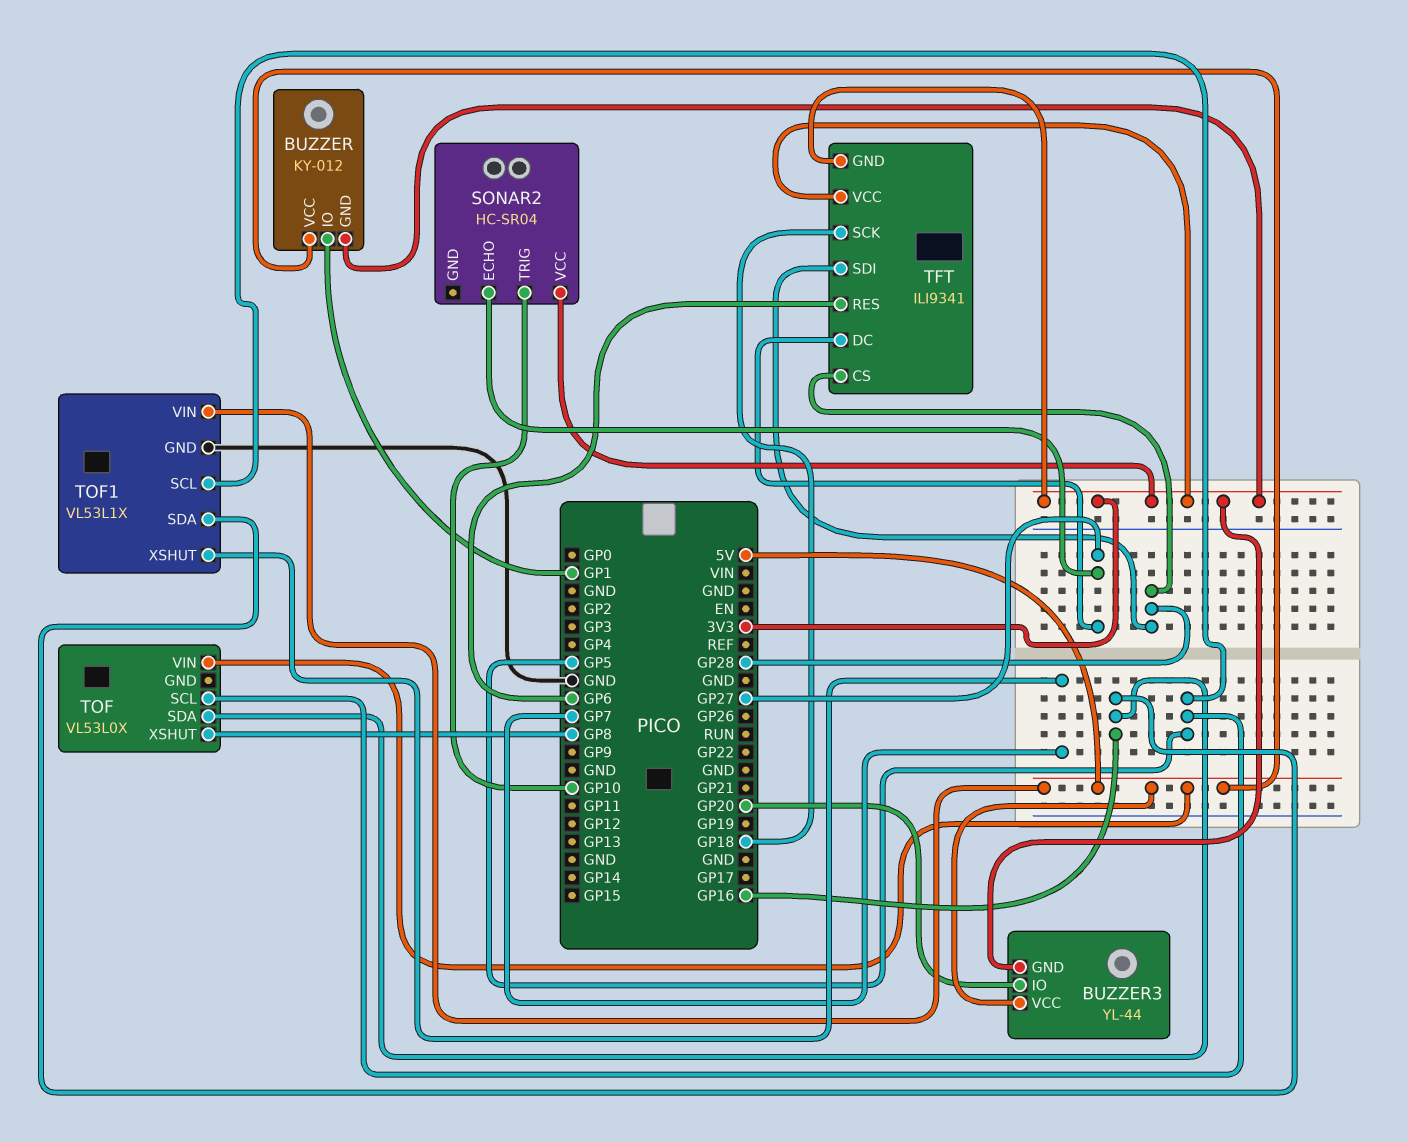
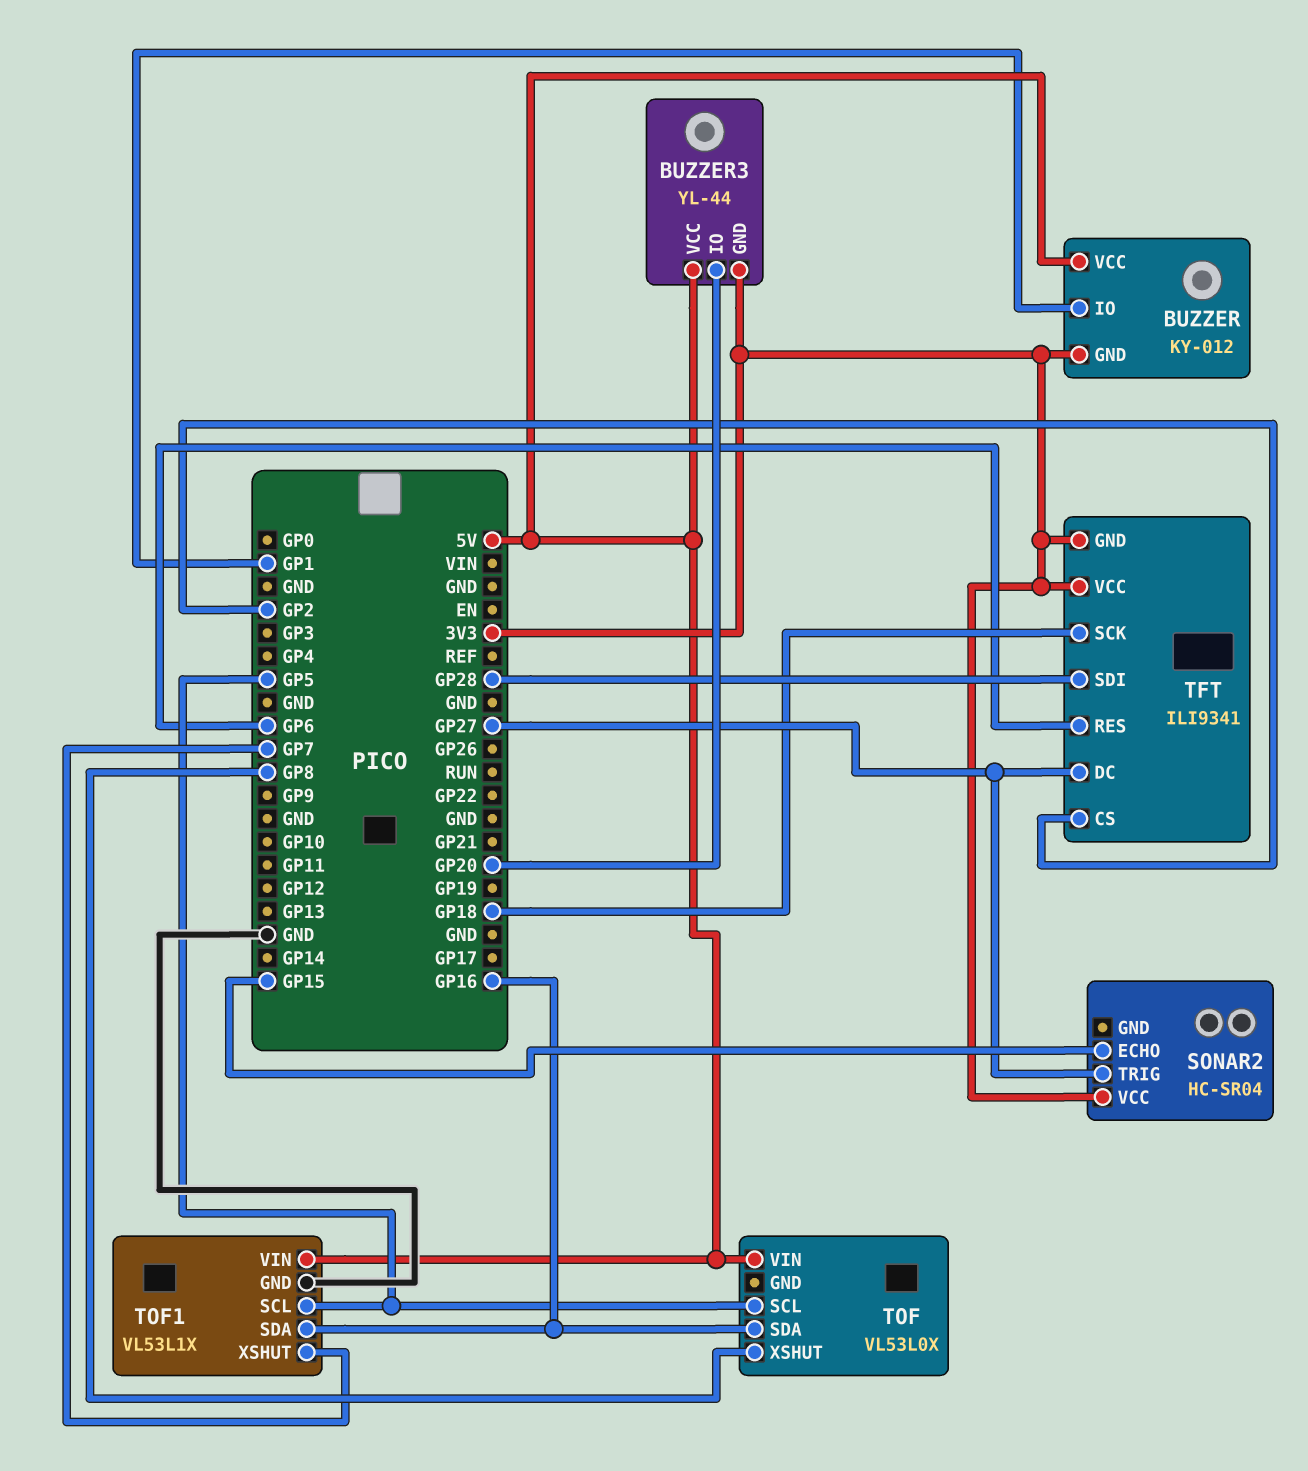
SONAR2 pin ECHO: GP27 -> GP15
SONAR2 pin TRIG: GP10 -> GP27
TFT pin CS: GP28 -> GP2

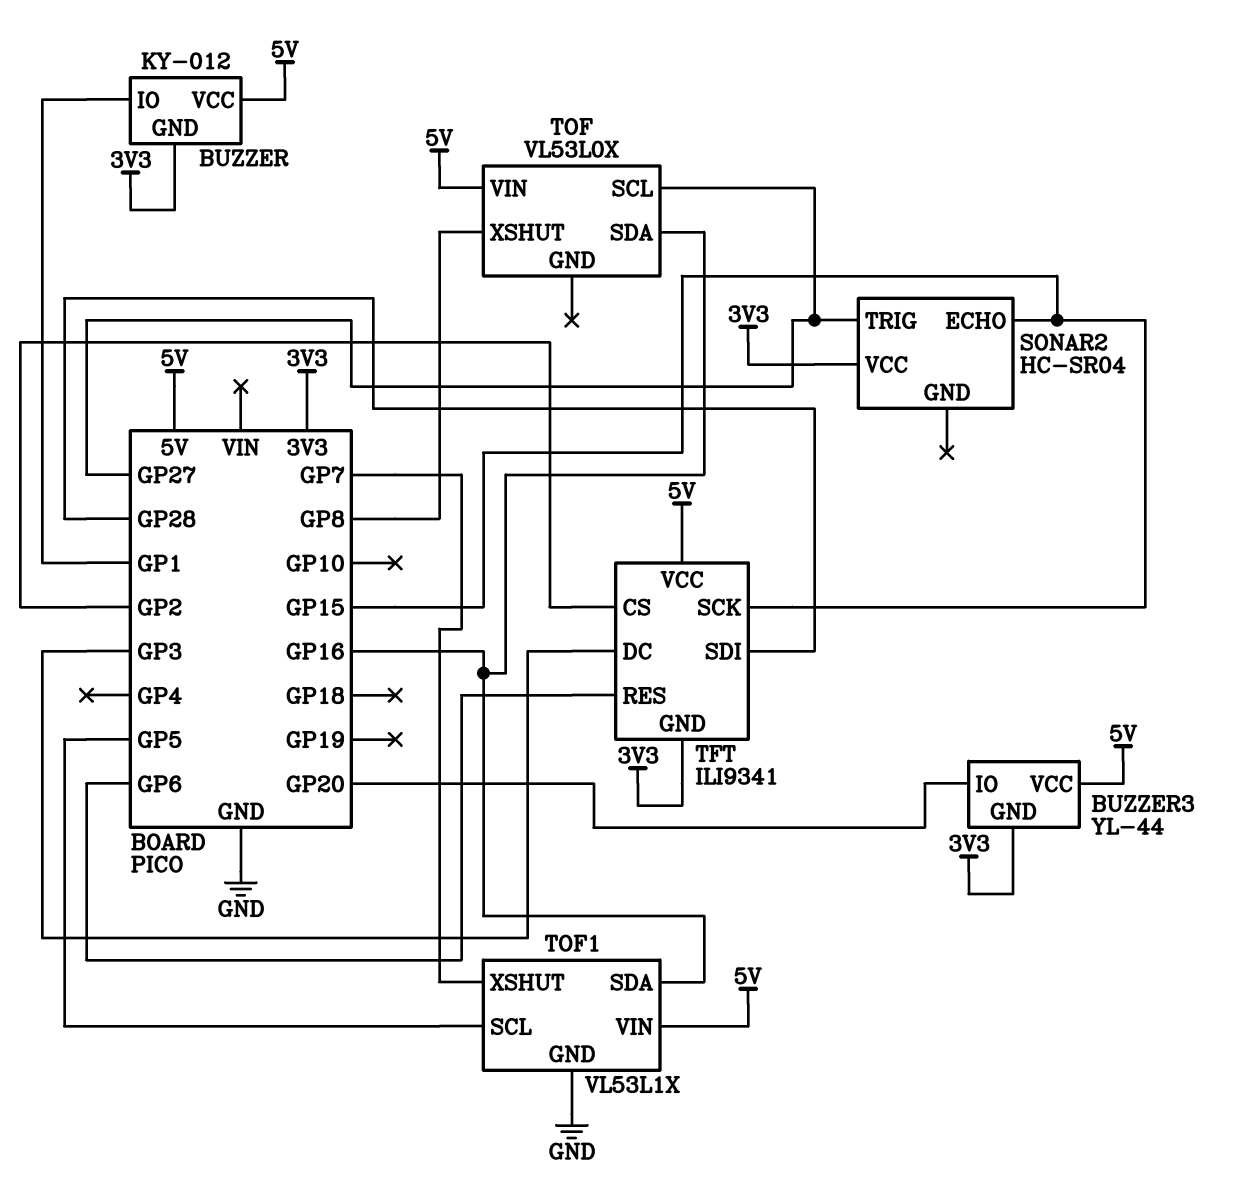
TFT pin DC: GP27 -> GP3
TFT pin SCK: GP18 -> GP15
TFT pin VCC: 3V3 -> 5V
TOF pin SCL: GP5 -> GP27

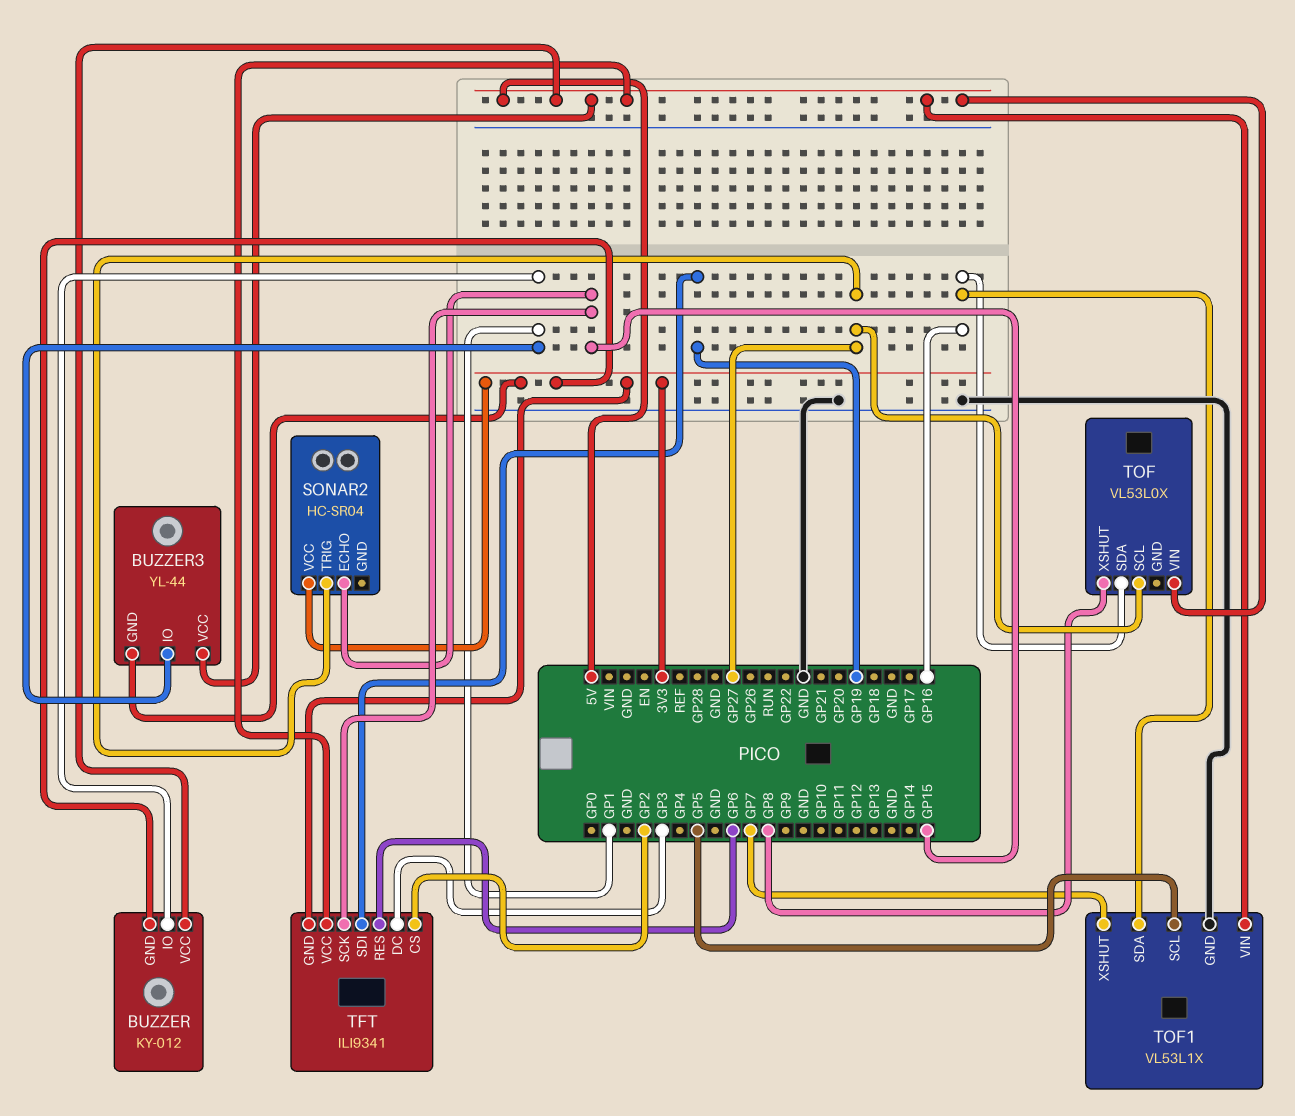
BUZZER3 pin IO: GP20 -> GP1
TFT pin SDI: GP28 -> GP19

